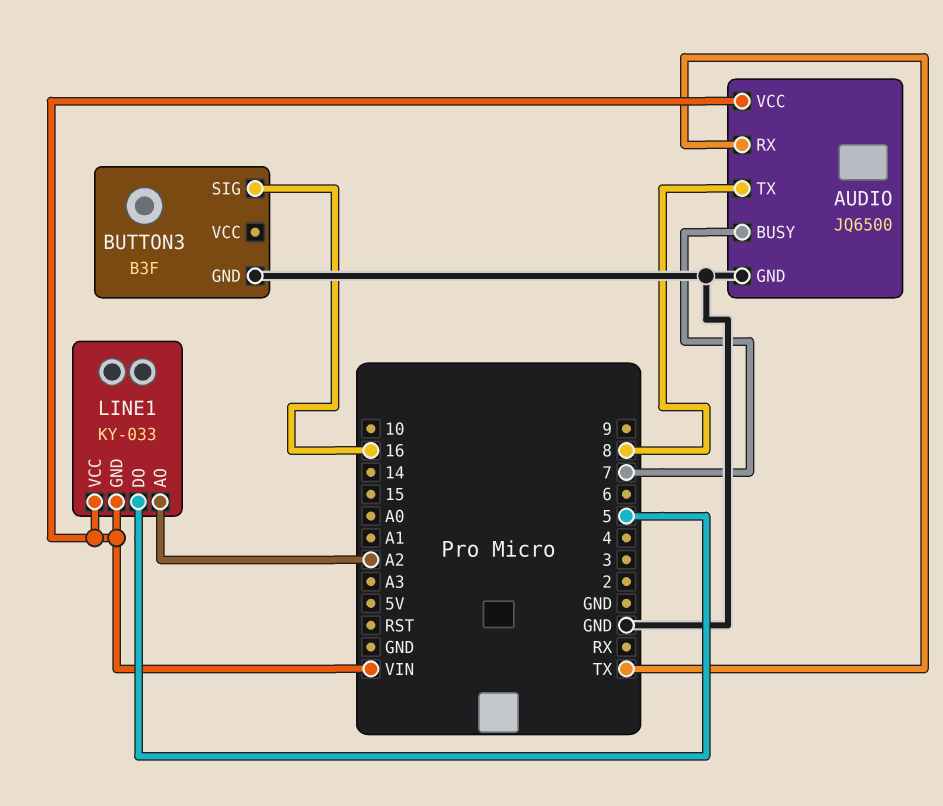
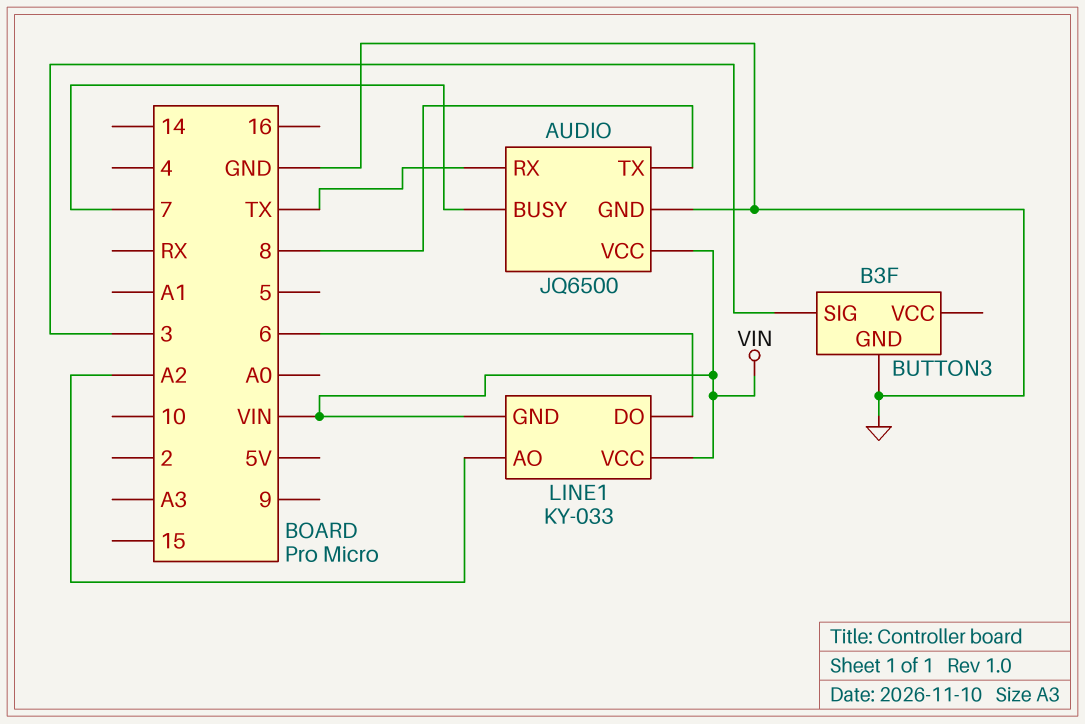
BUTTON3 pin SIG: 16 -> 3
LINE1 pin DO: 5 -> 6

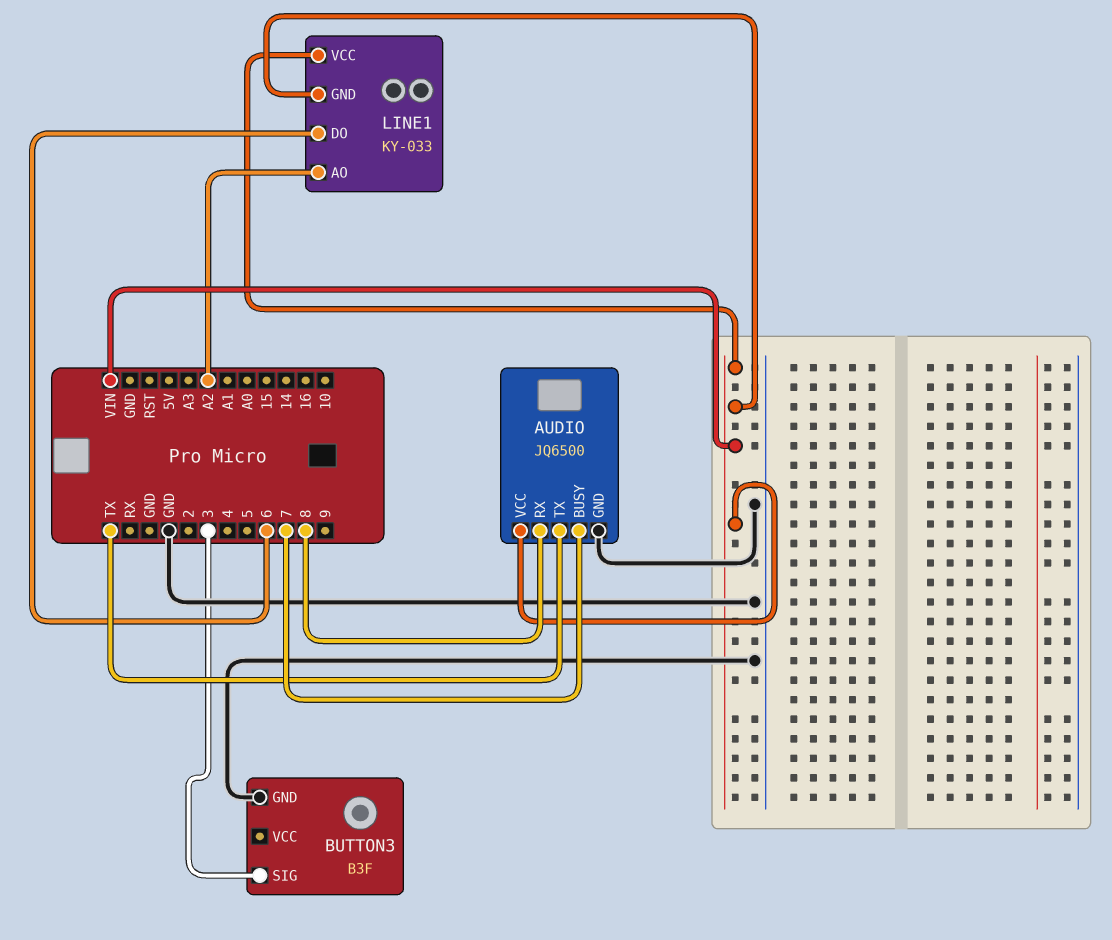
AUDIO pin RX: TX -> 8
AUDIO pin TX: 8 -> TX

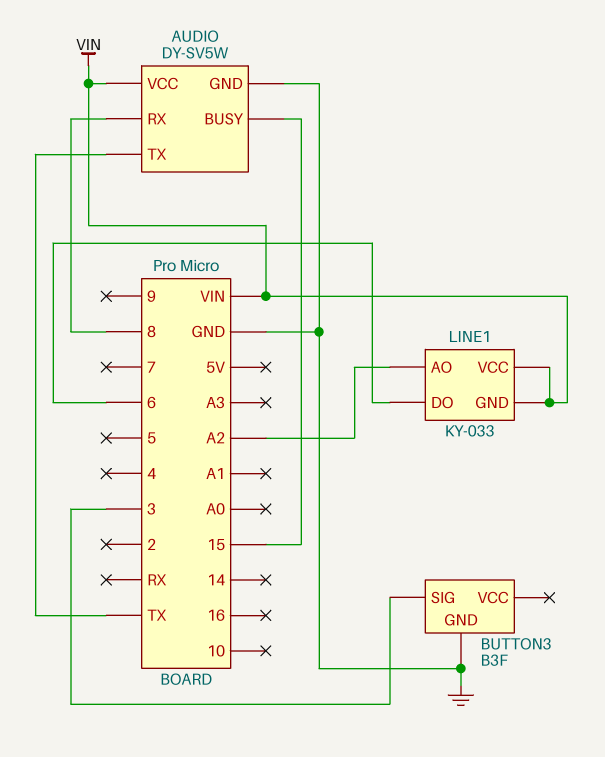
AUDIO: JQ6500 -> DY-SV5W
AUDIO pin BUSY: 7 -> 15

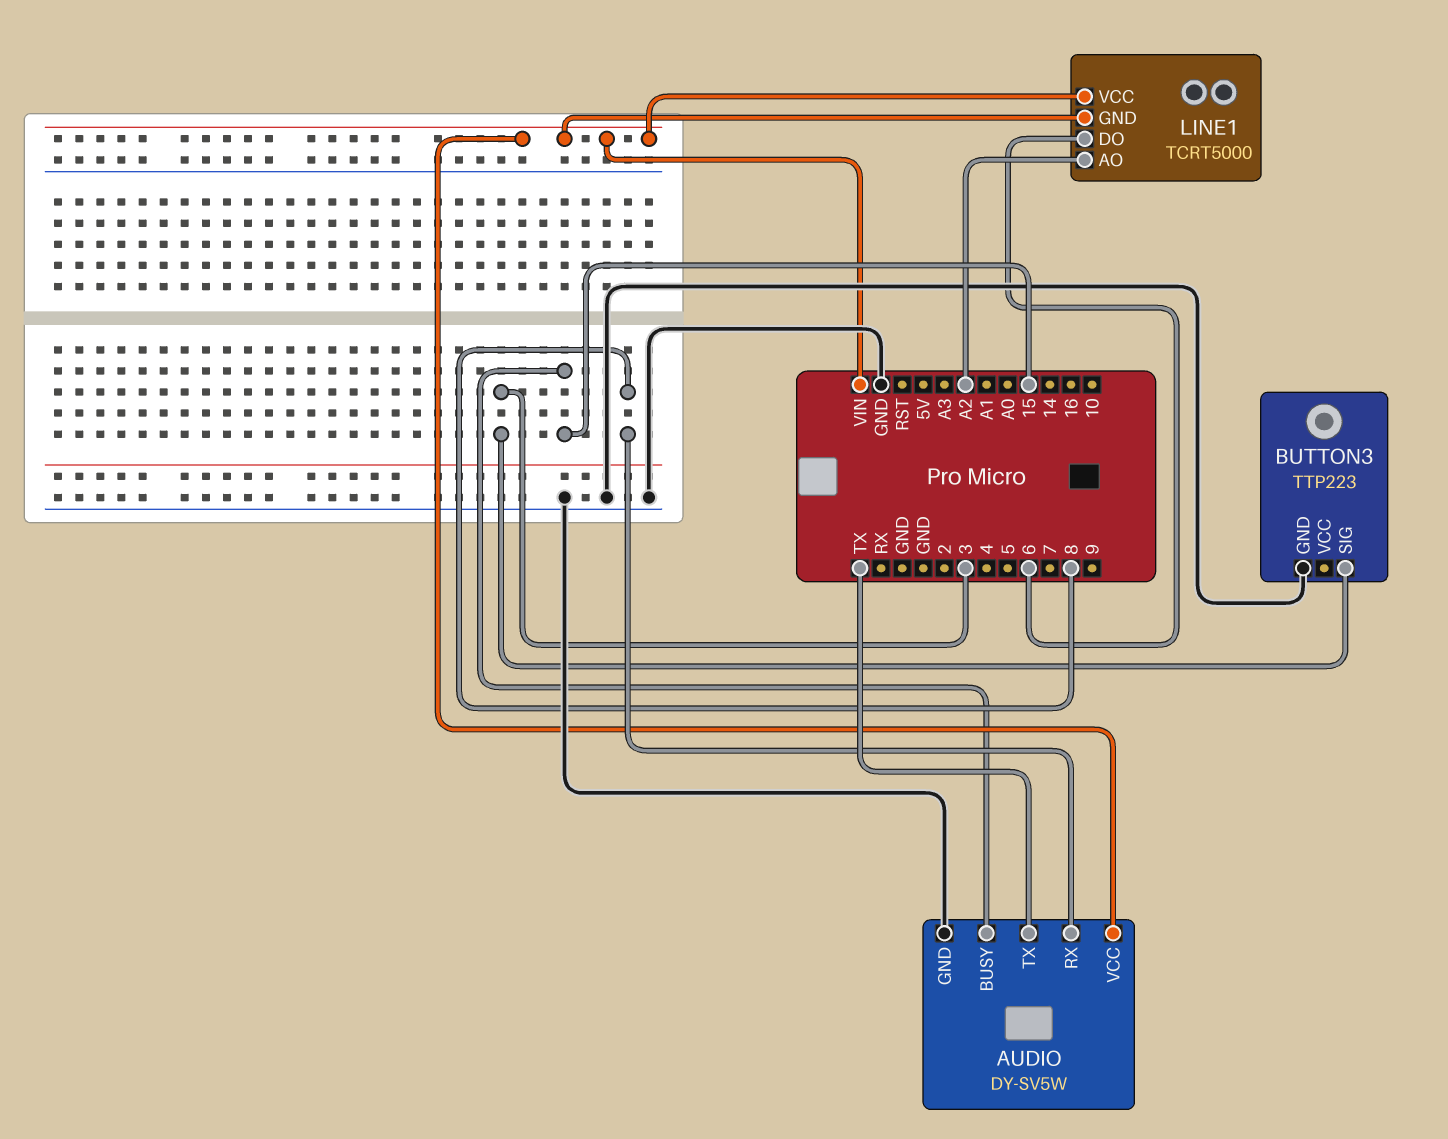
BUTTON3: B3F -> TTP223
LINE1: KY-033 -> TCRT5000

